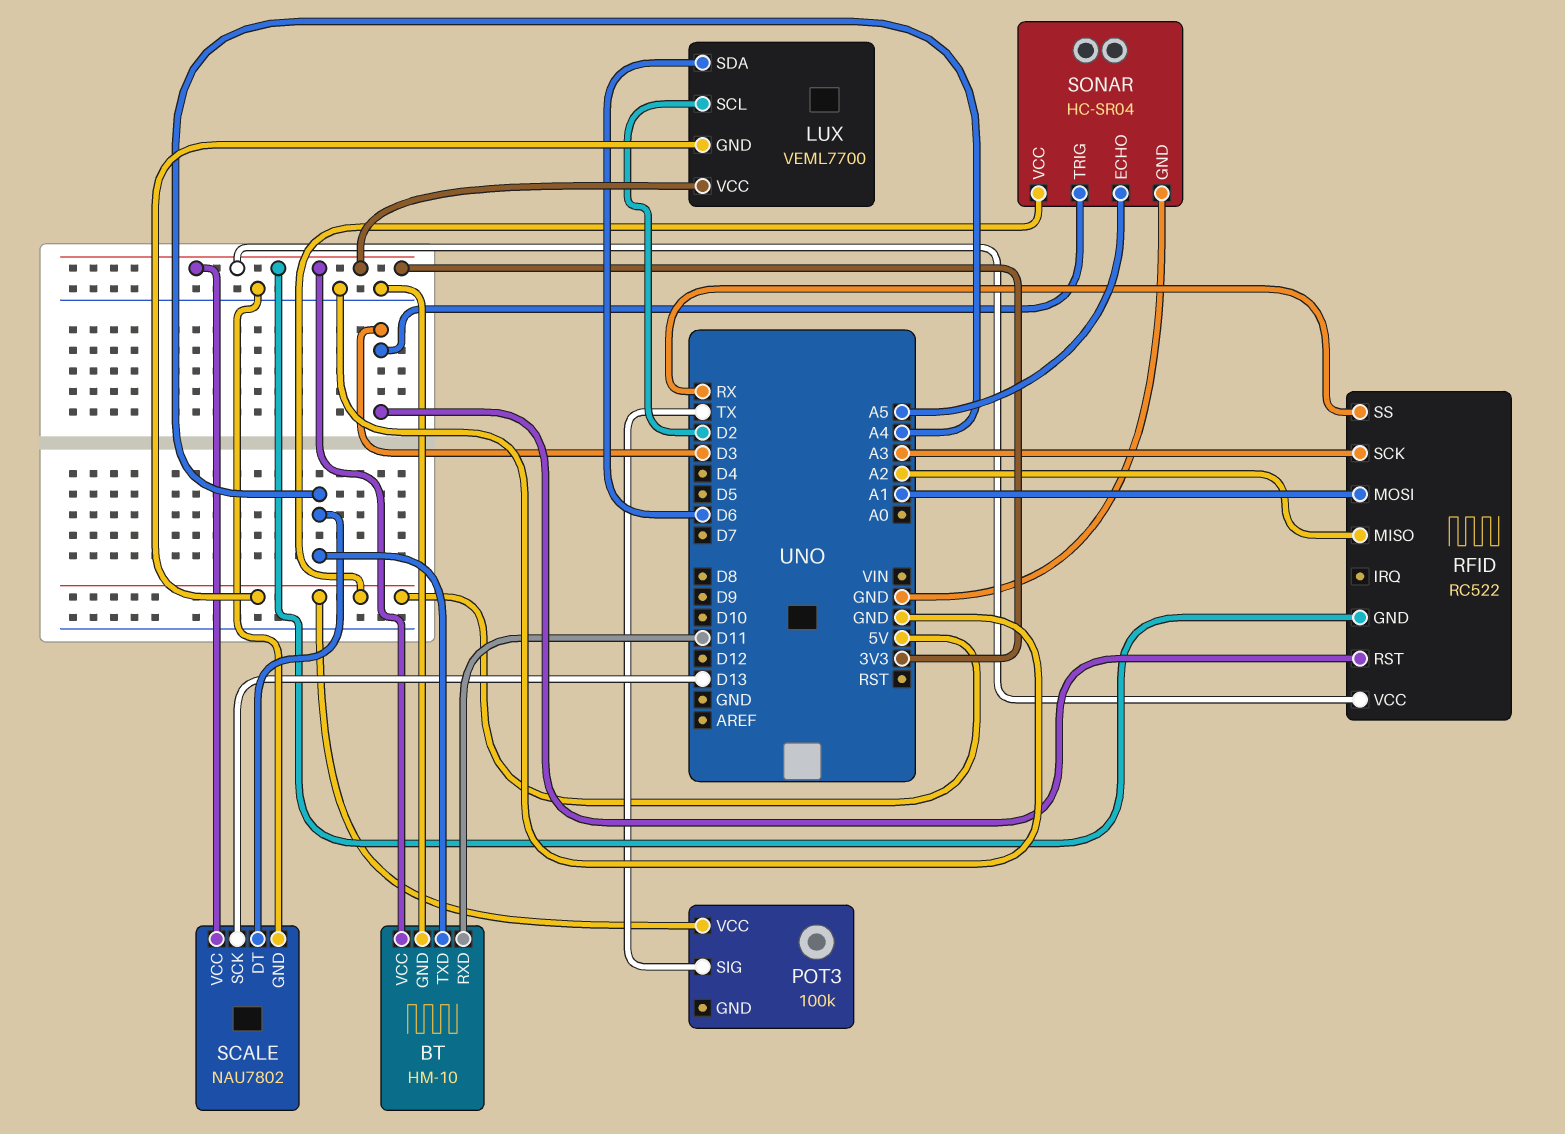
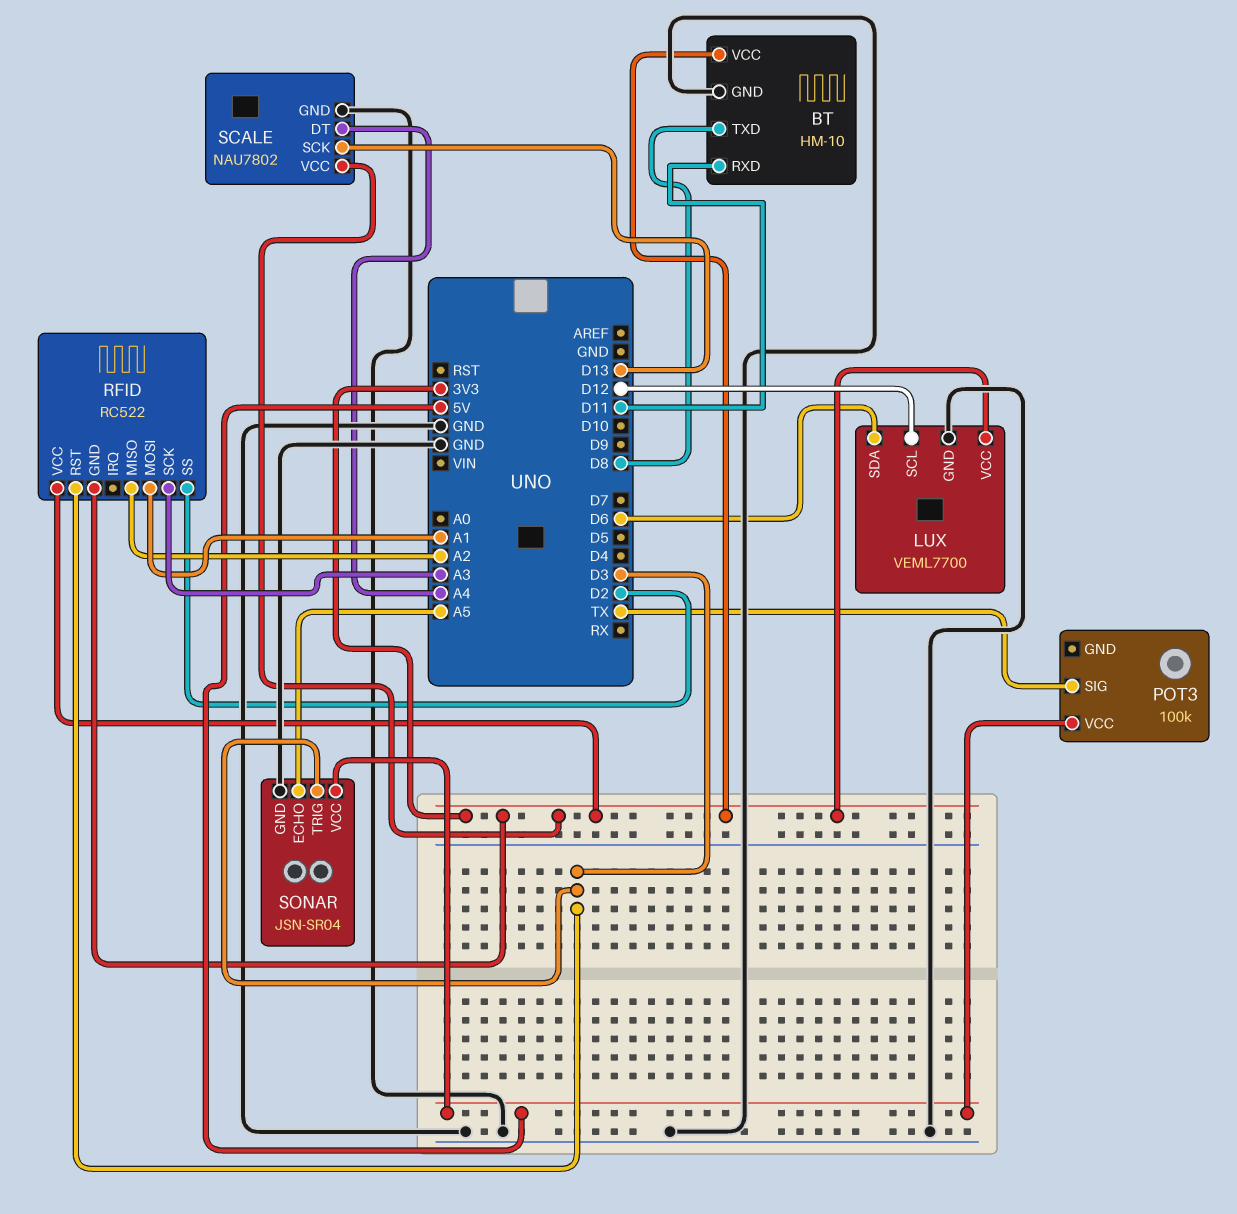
BT pin TXD: A4 -> D8
LUX pin GND: 5V -> GND
LUX pin SCL: D2 -> D12
RFID pin SS: RX -> D2
SONAR: HC-SR04 -> JSN-SR04

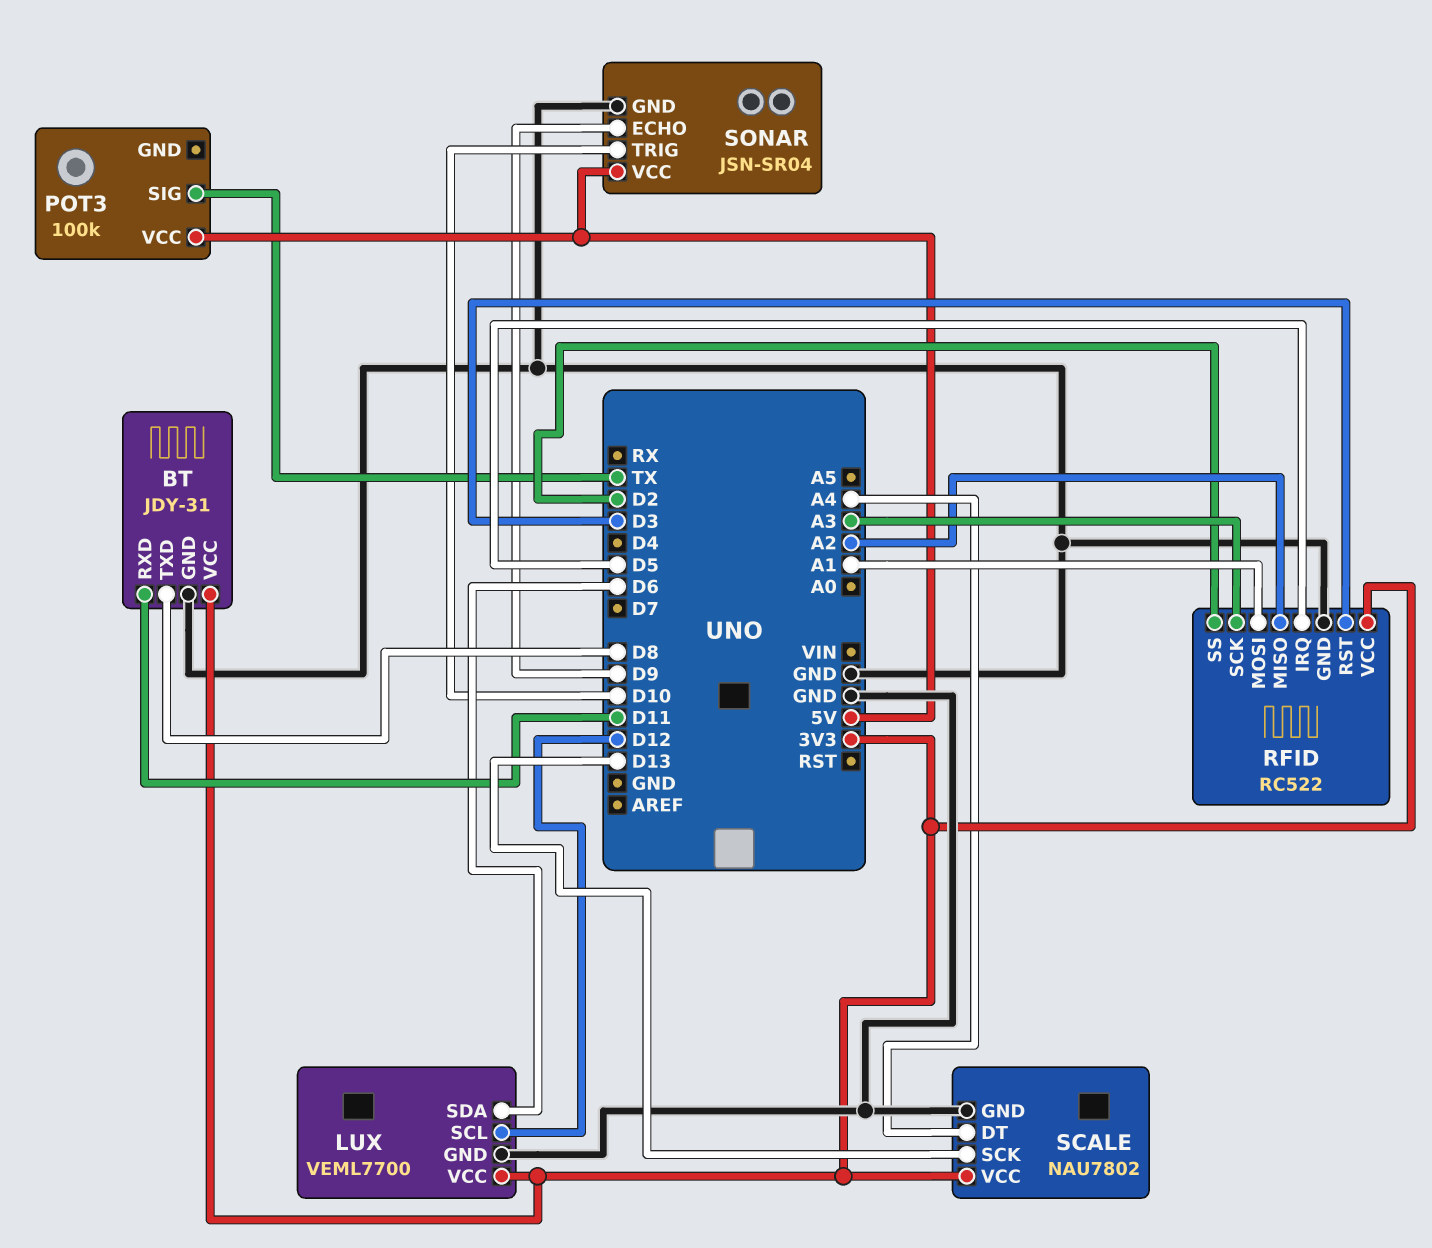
BT: HM-10 -> JDY-31
RFID pin GND: 3V3 -> GND
RFID pin IRQ: none -> D5
SONAR pin ECHO: A5 -> D9
SONAR pin TRIG: D3 -> D10

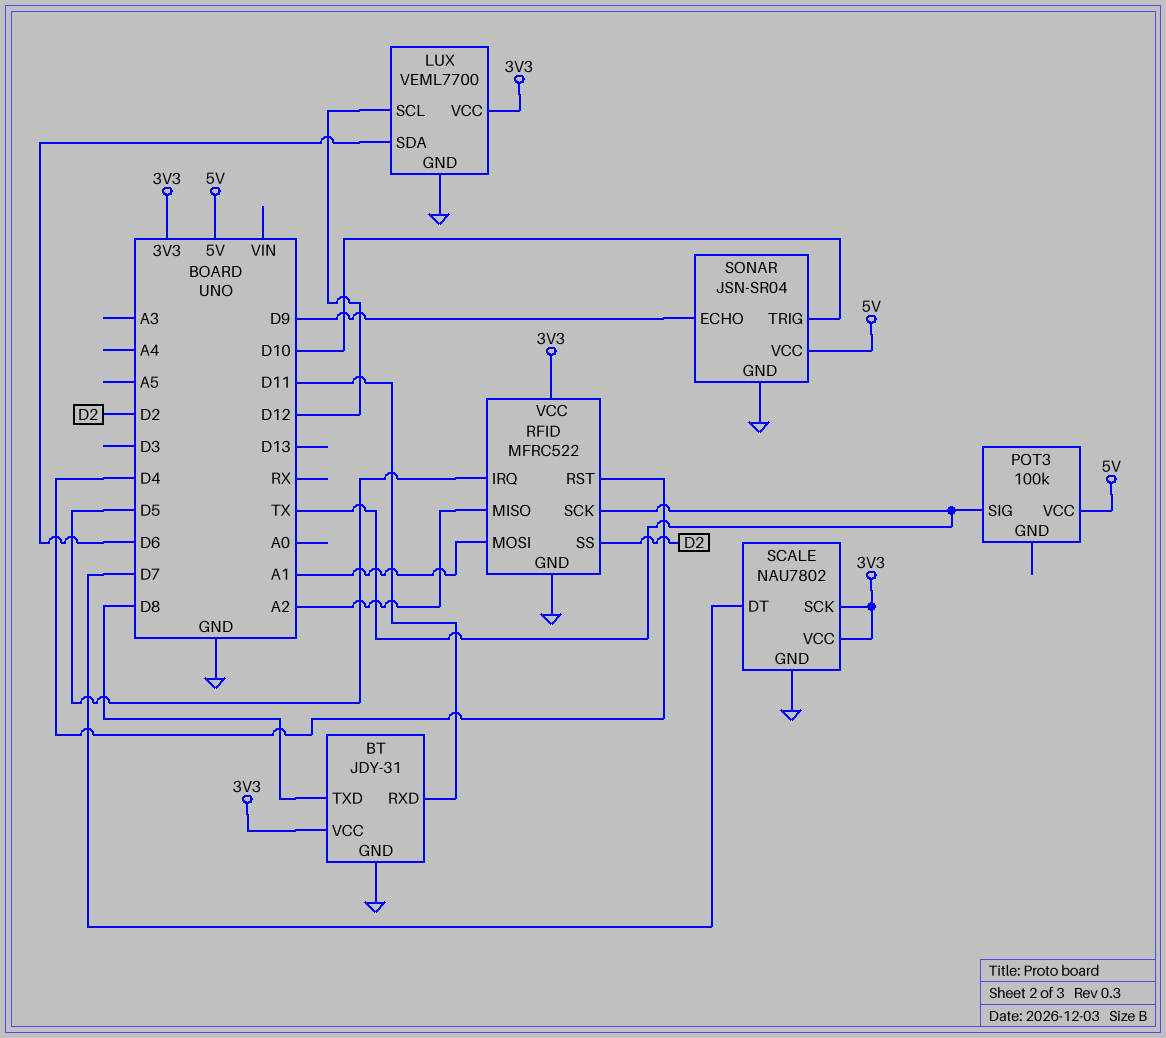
RFID: RC522 -> MFRC522
RFID pin RST: D3 -> D4
RFID pin SCK: A3 -> TX
SCALE pin DT: A4 -> D7
SCALE pin SCK: D13 -> 3V3

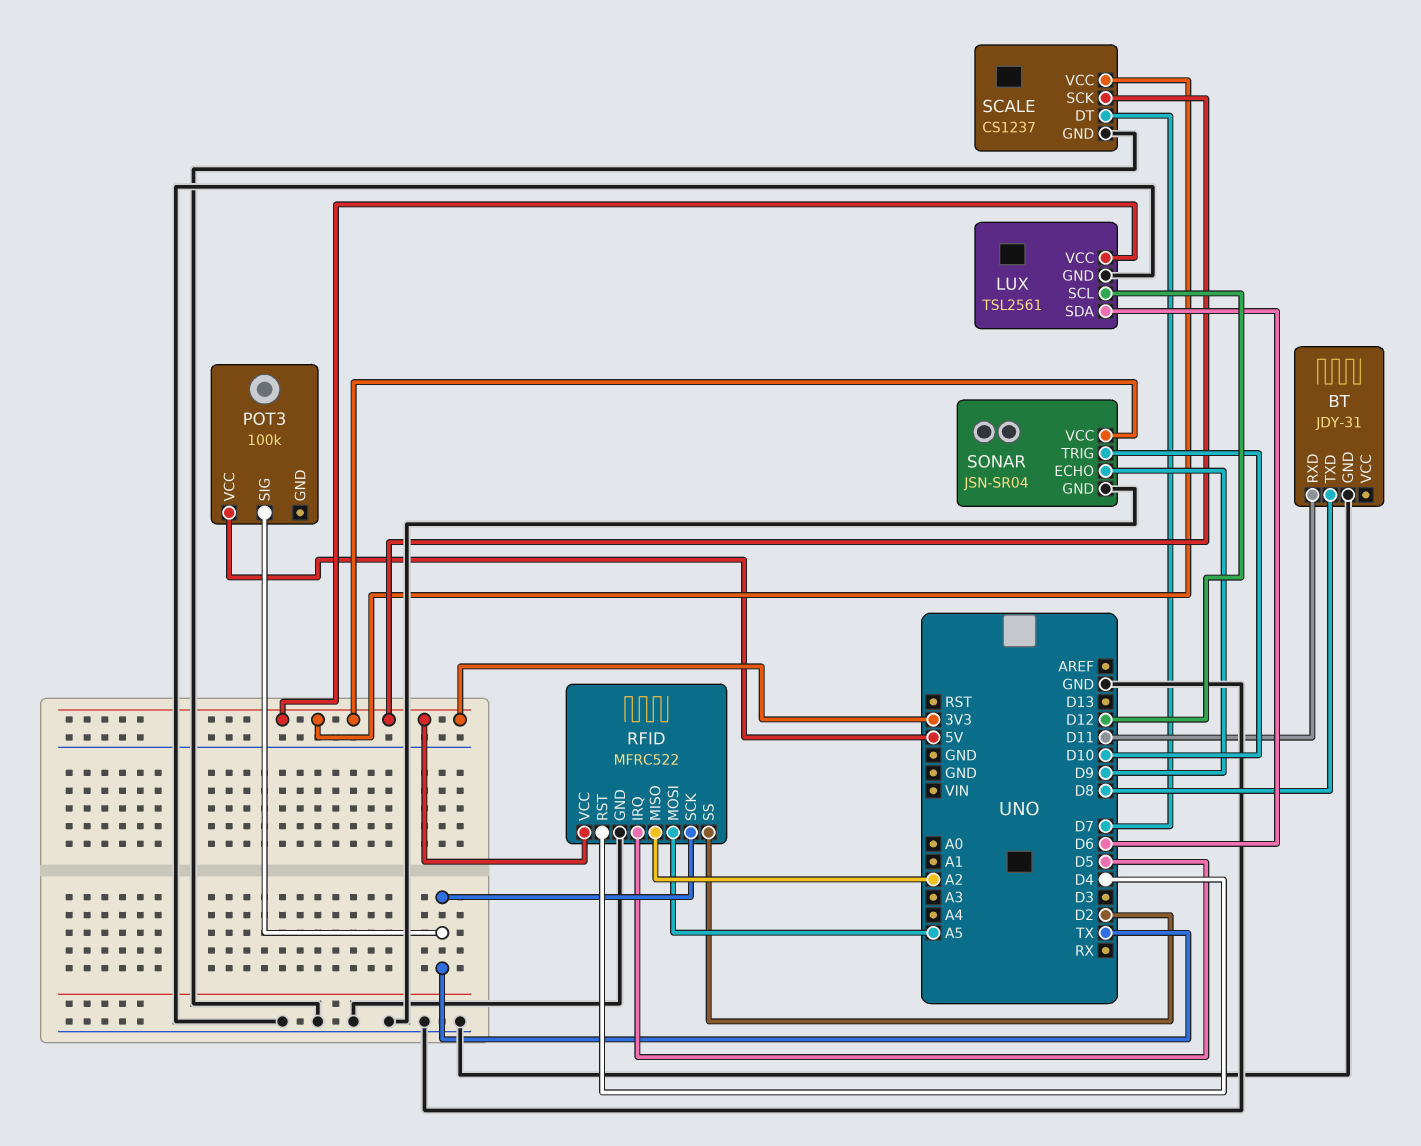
BT pin VCC: 3V3 -> none
LUX: VEML7700 -> TSL2561
RFID pin MOSI: A1 -> A5
SCALE: NAU7802 -> CS1237
SONAR pin VCC: 5V -> 3V3

